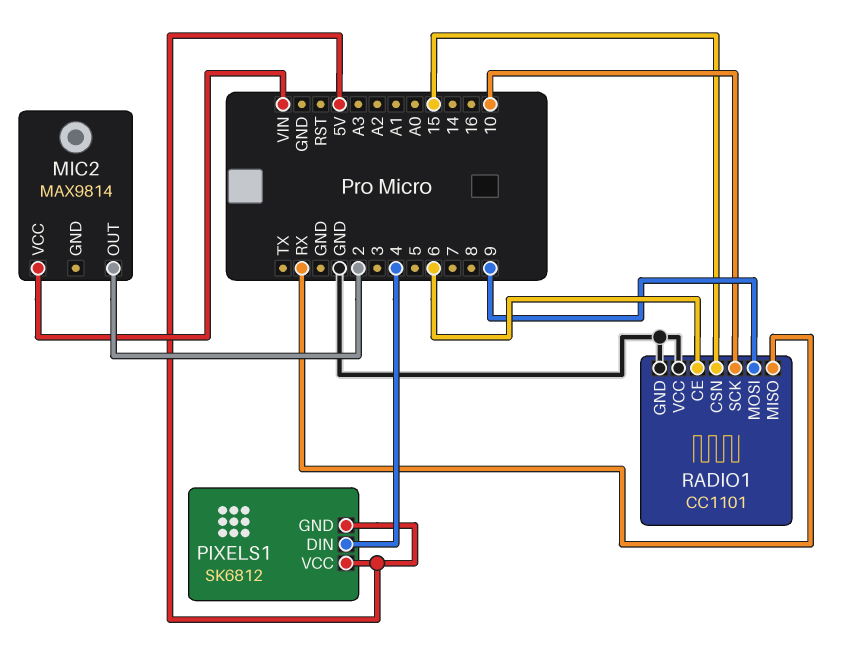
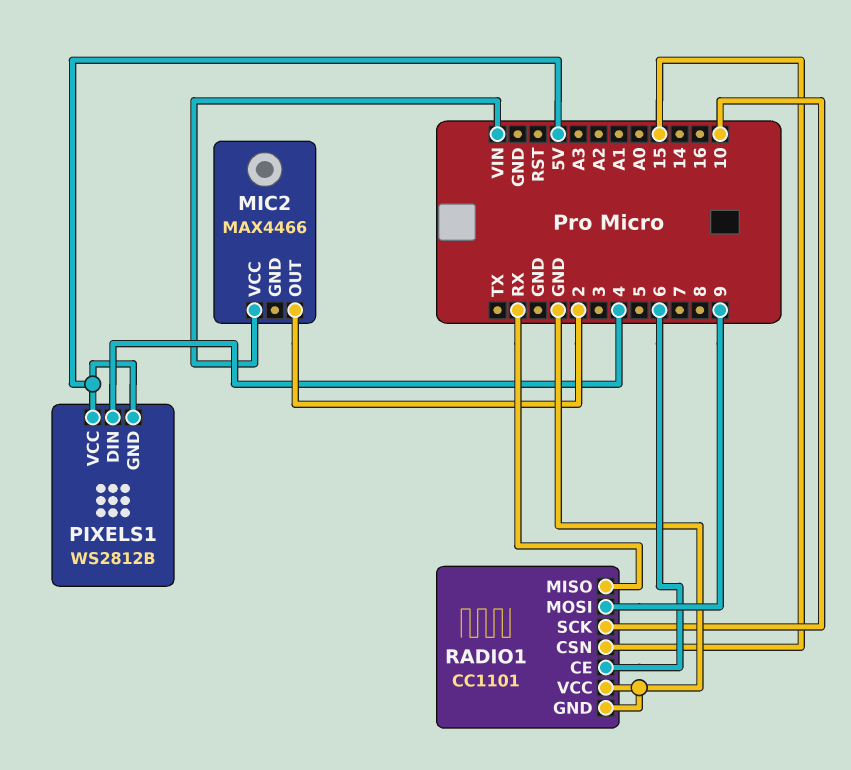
MIC2: MAX9814 -> MAX4466
PIXELS1: SK6812 -> WS2812B

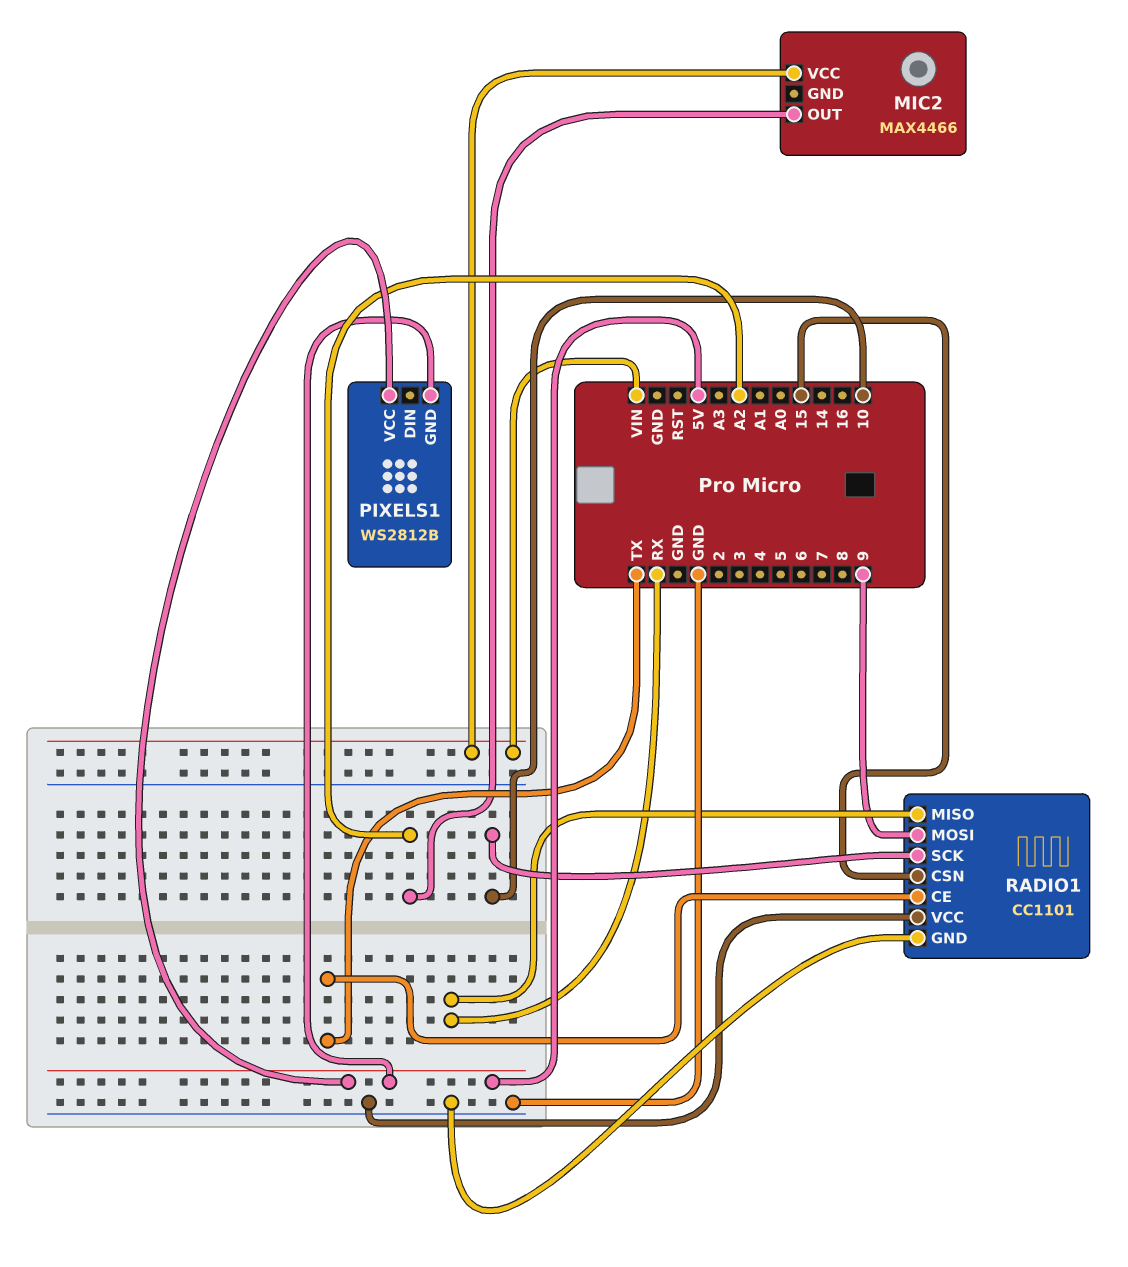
MIC2 pin OUT: 2 -> A2
PIXELS1 pin DIN: 4 -> none
RADIO1 pin CE: 6 -> TX

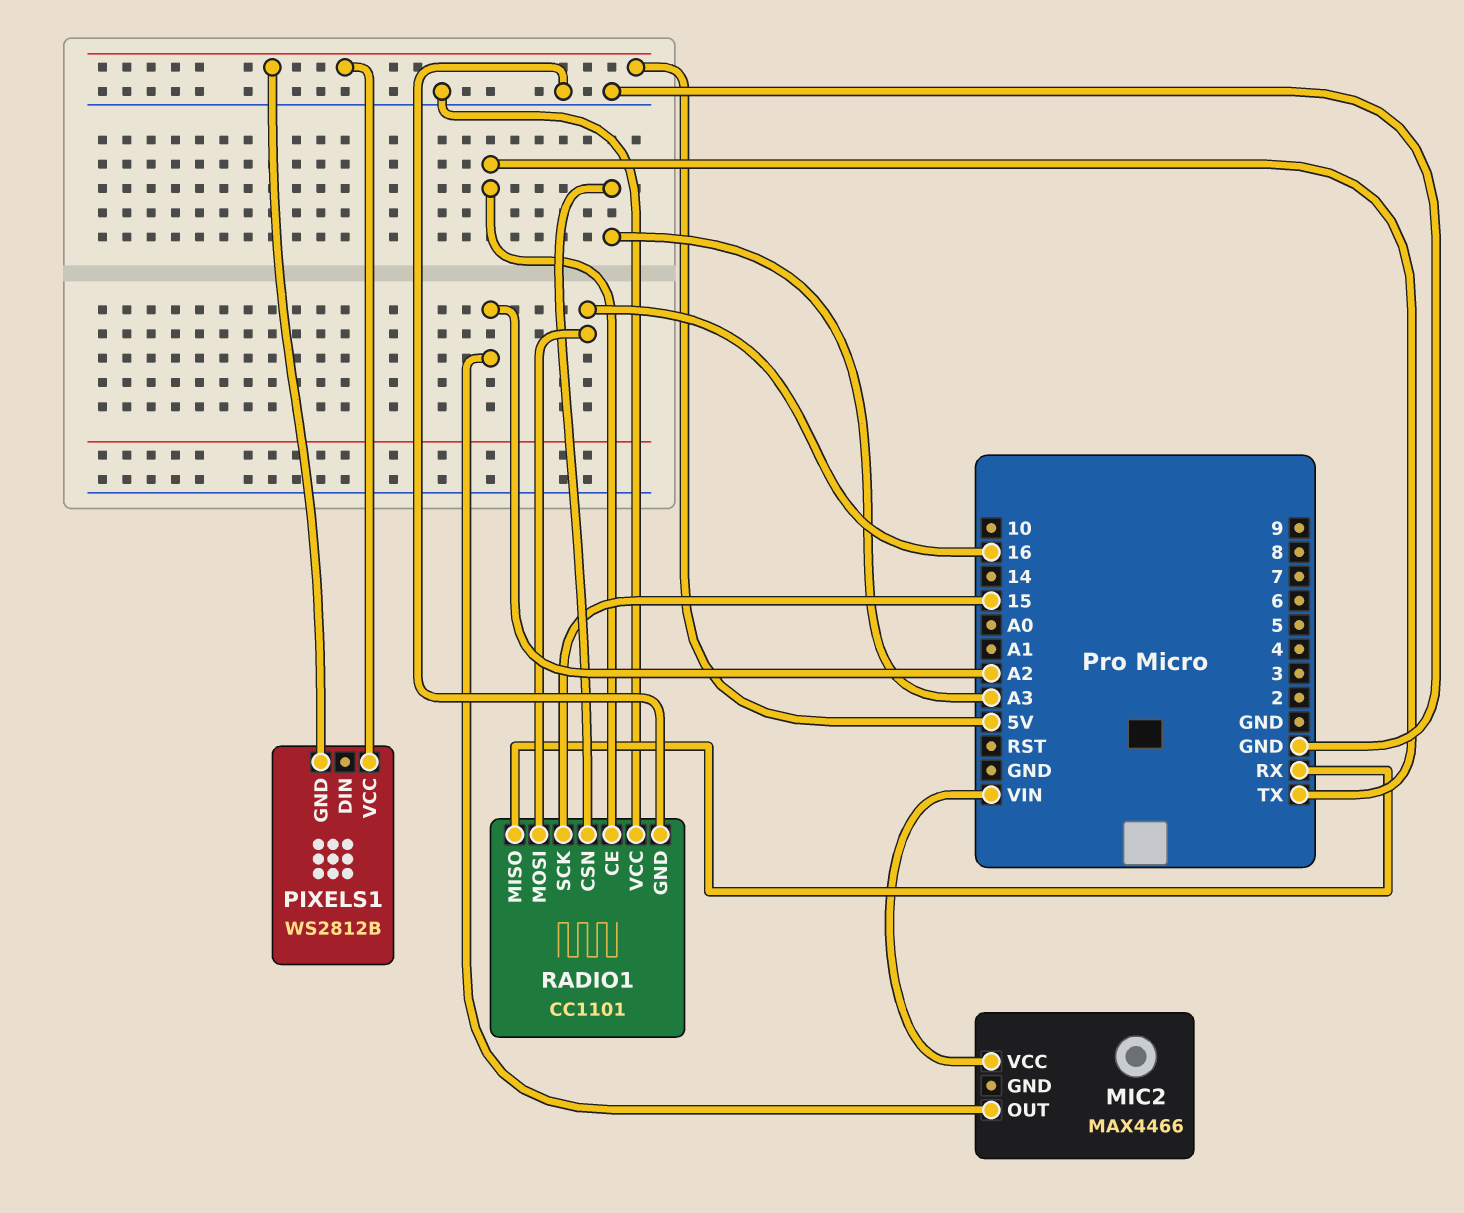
RADIO1 pin CSN: 15 -> A3
RADIO1 pin MOSI: 9 -> 16
RADIO1 pin SCK: 10 -> 15

